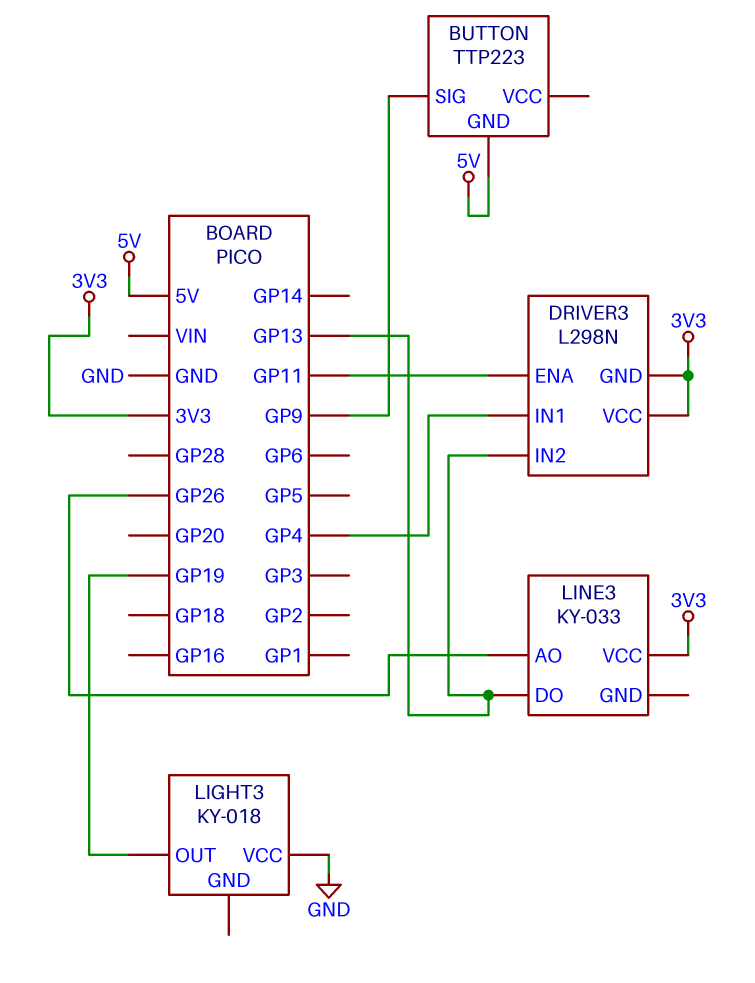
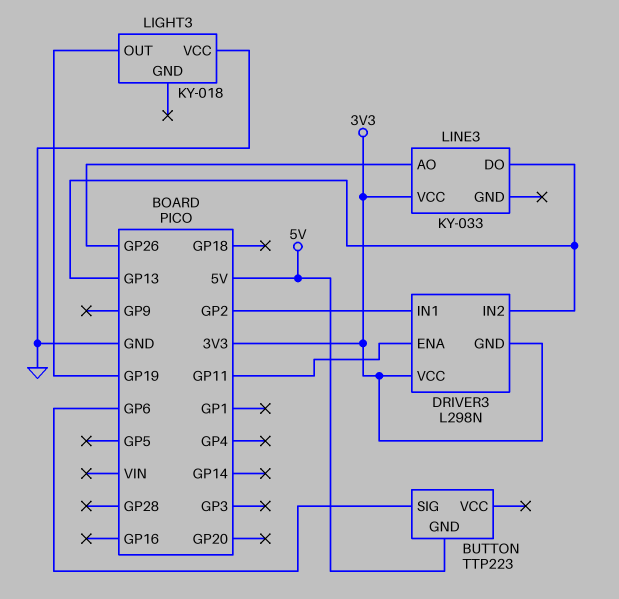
BUTTON pin SIG: GP9 -> GP6
DRIVER3 pin IN1: GP4 -> GP2

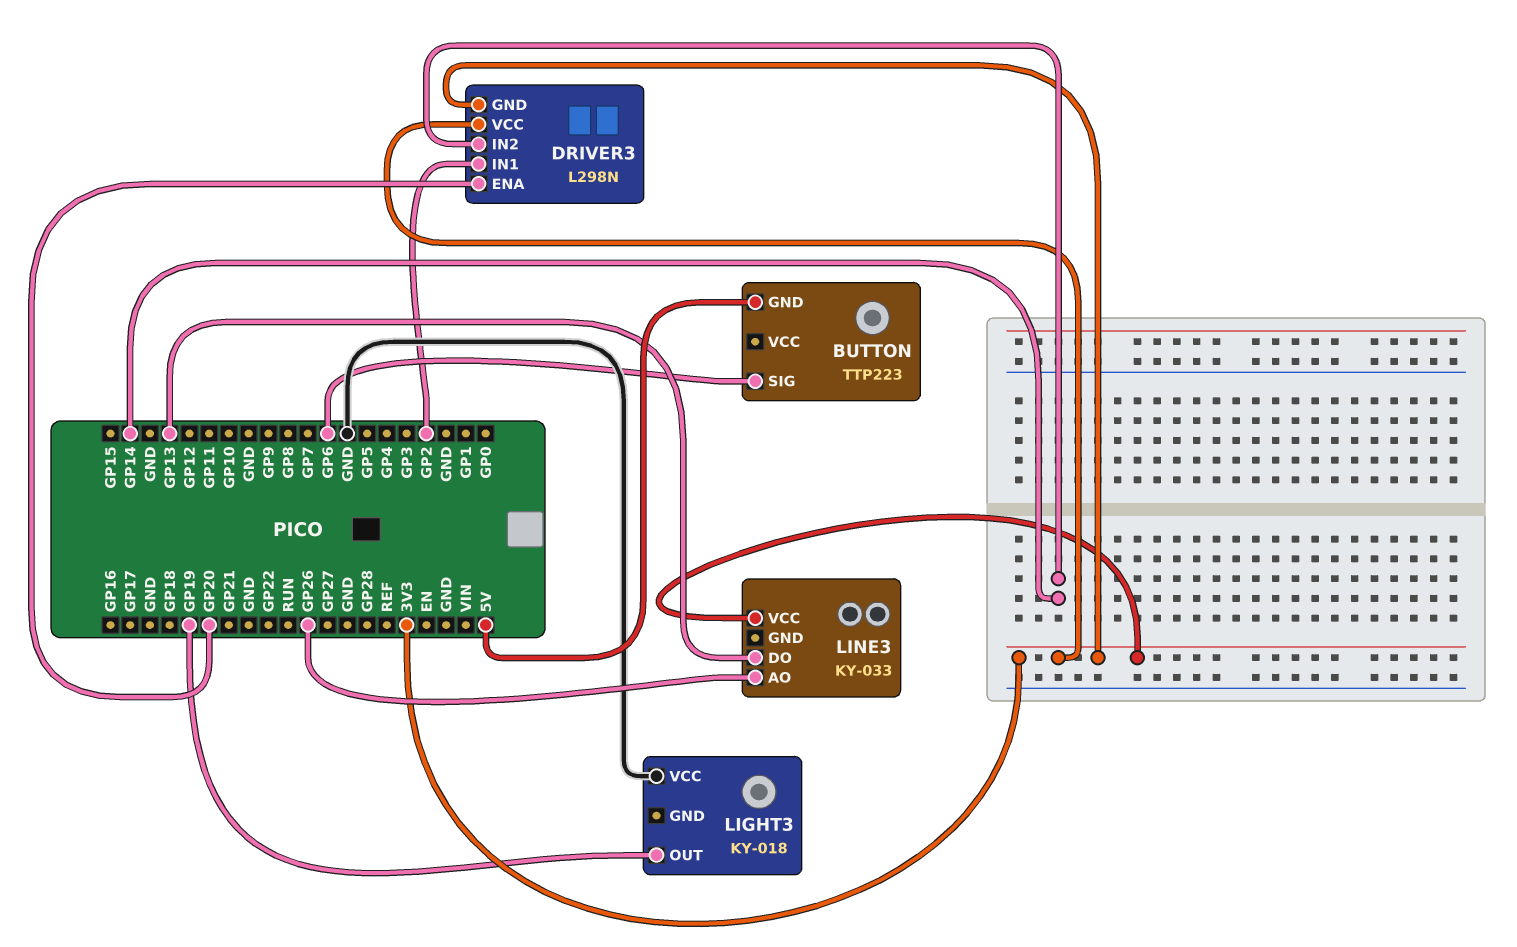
DRIVER3 pin ENA: GP11 -> GP20
DRIVER3 pin IN2: GP13 -> GP14

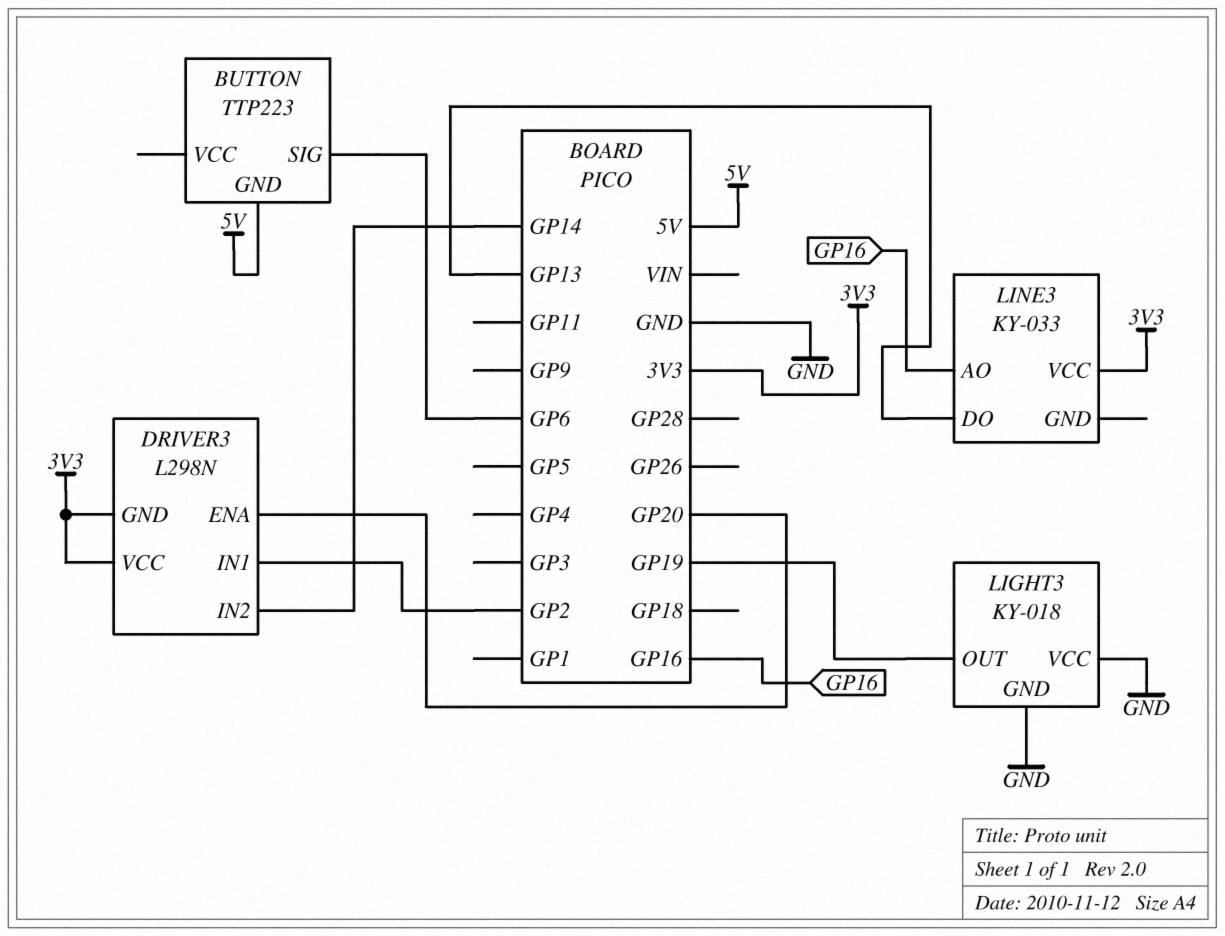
LIGHT3 pin GND: none -> GND
LINE3 pin AO: GP26 -> GP16

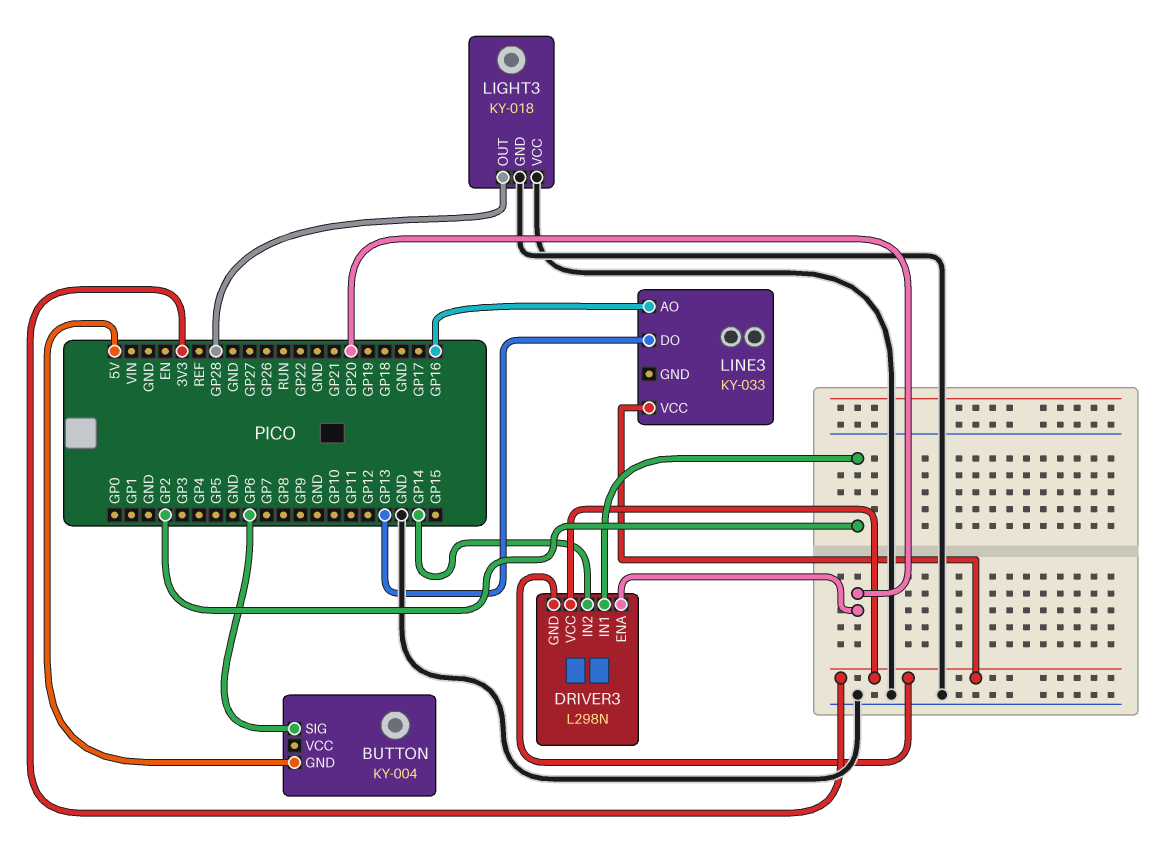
BUTTON: TTP223 -> KY-004
LIGHT3 pin OUT: GP19 -> GP28

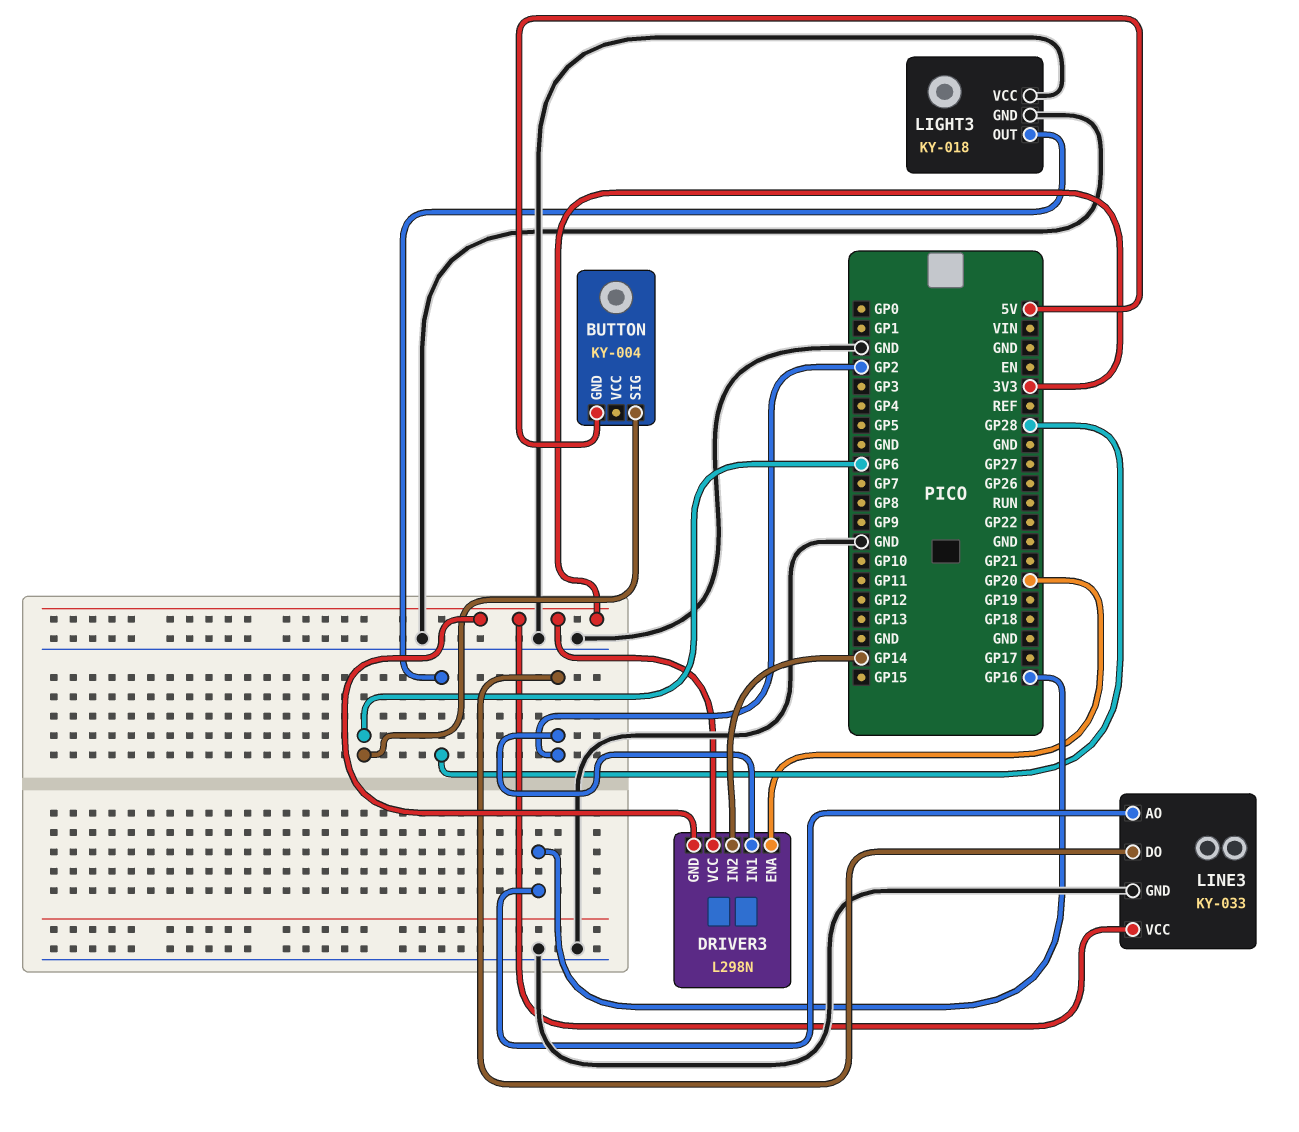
LINE3 pin DO: GP13 -> GP2
LINE3 pin GND: none -> GND

